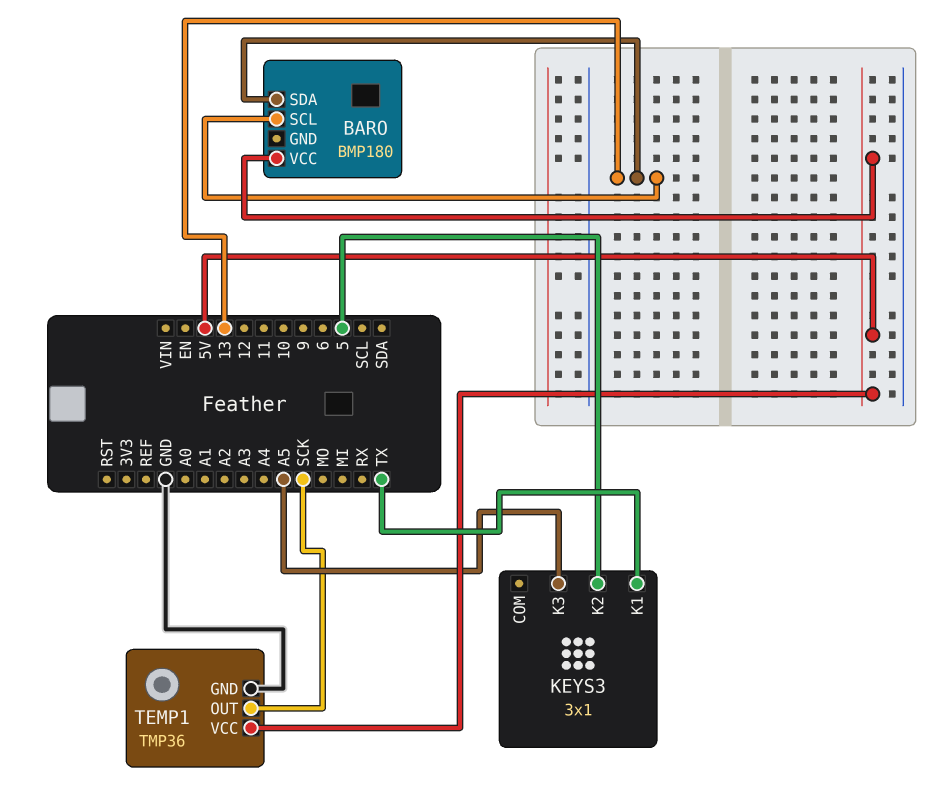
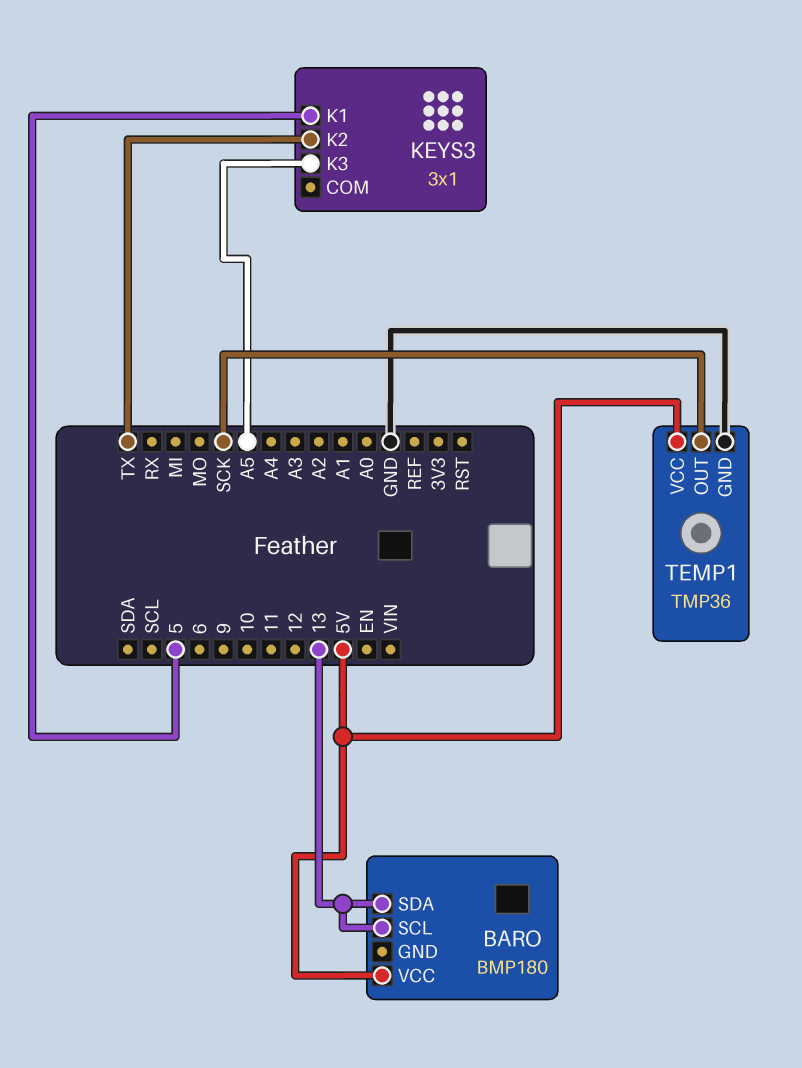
KEYS3 pin K1: TX -> 5
KEYS3 pin K2: 5 -> TX

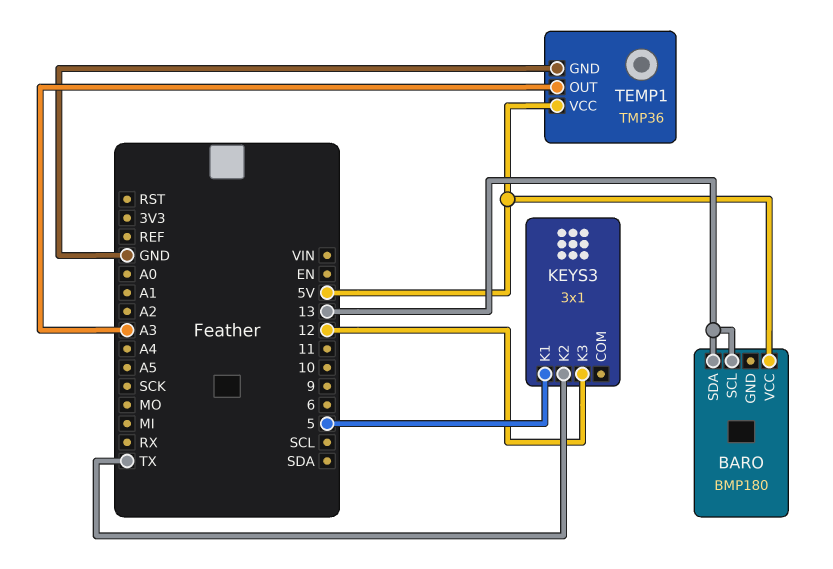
KEYS3 pin K3: A5 -> 12
TEMP1 pin OUT: SCK -> A3

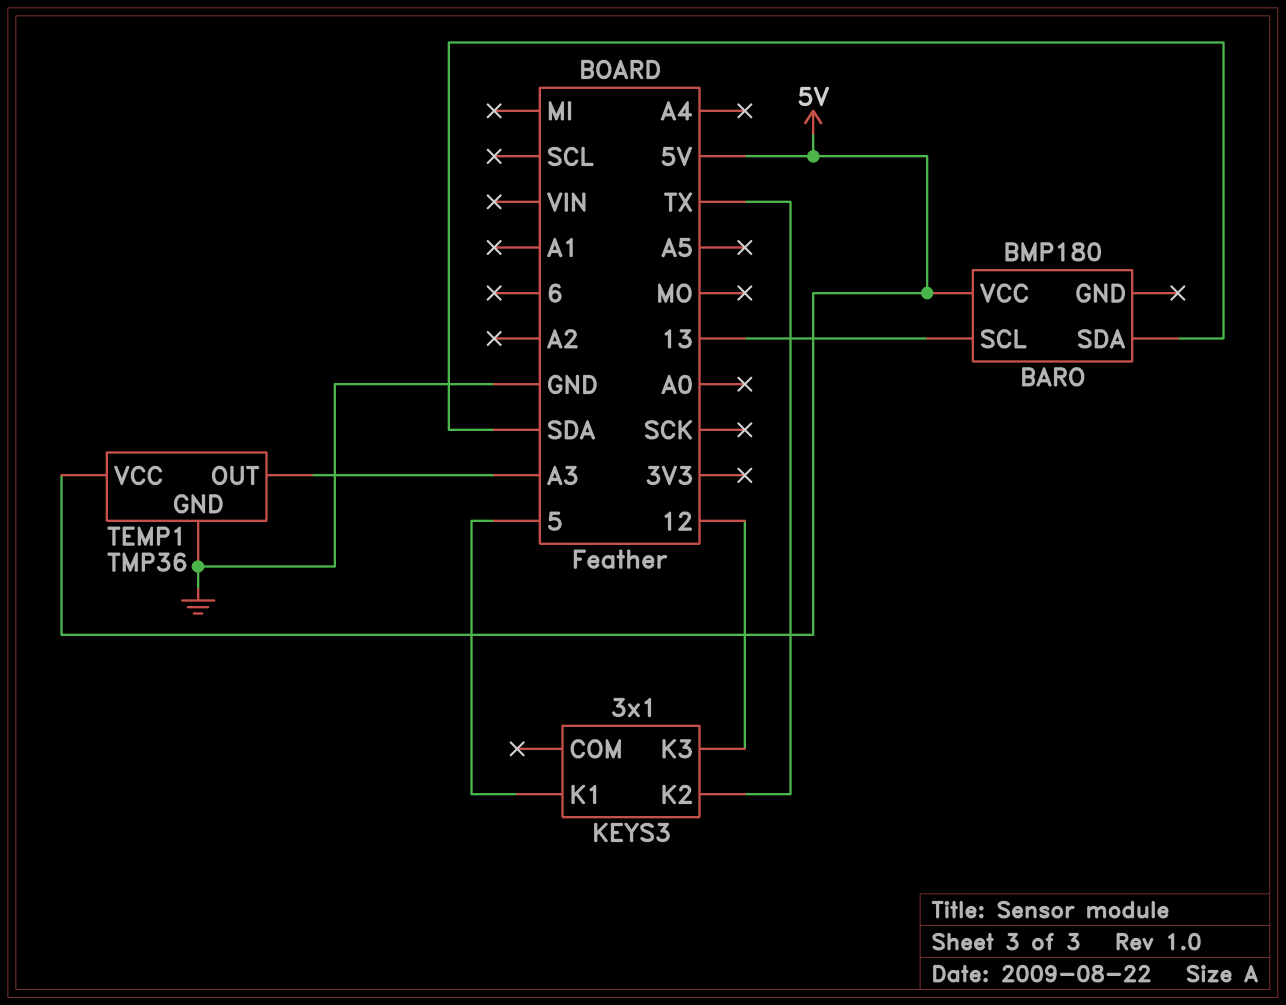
BARO pin SDA: 13 -> SDA

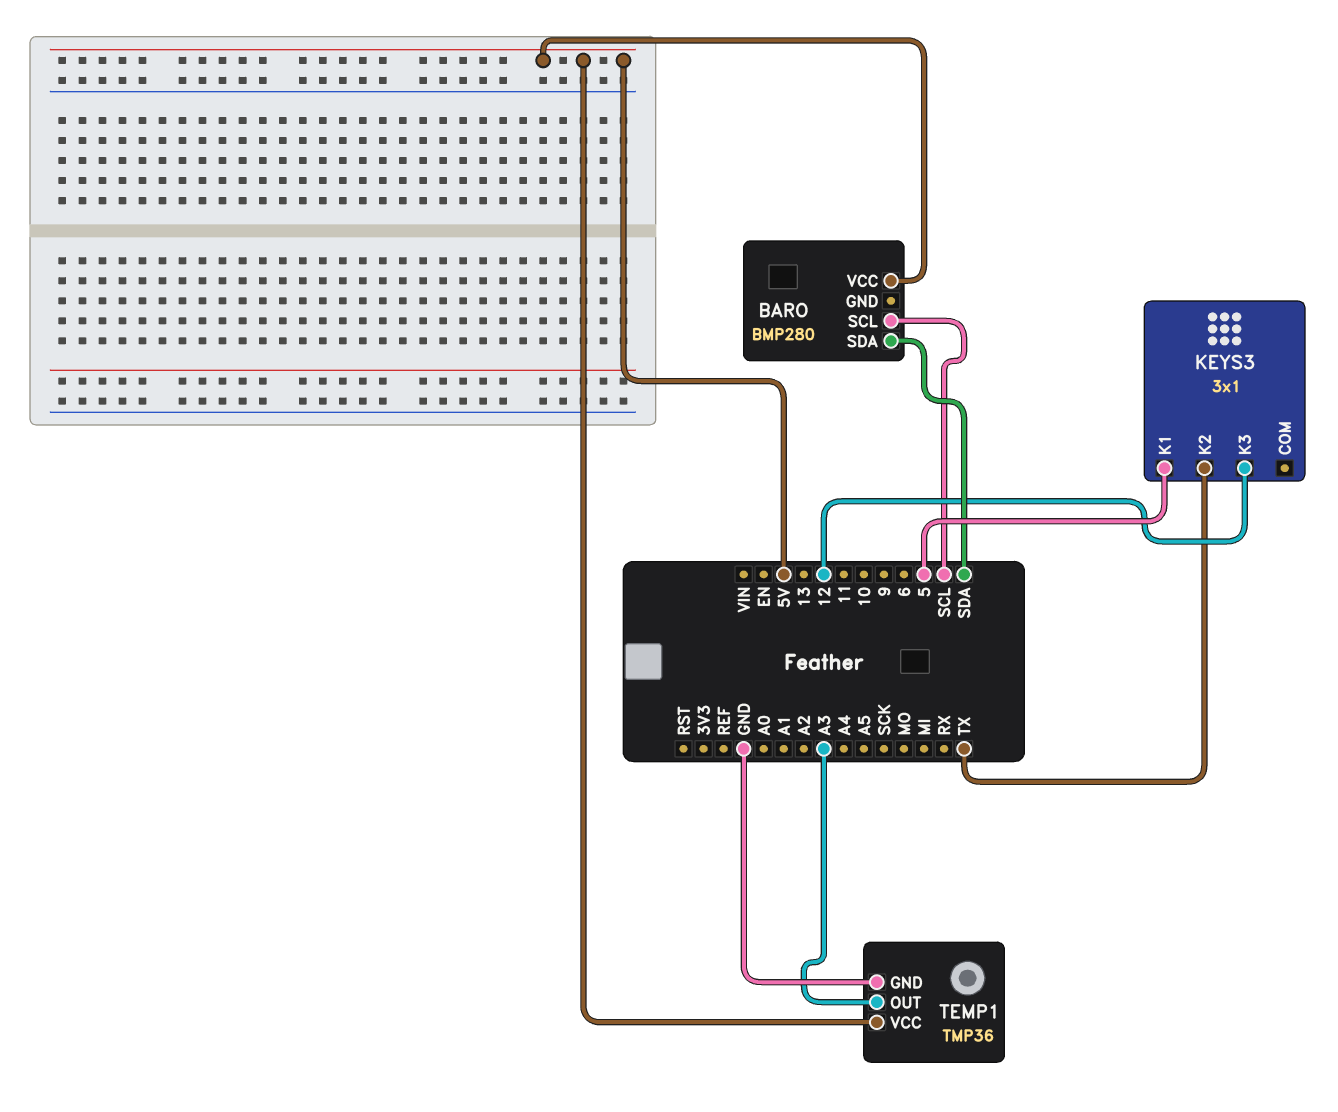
BARO: BMP180 -> BMP280
BARO pin SCL: 13 -> SCL

